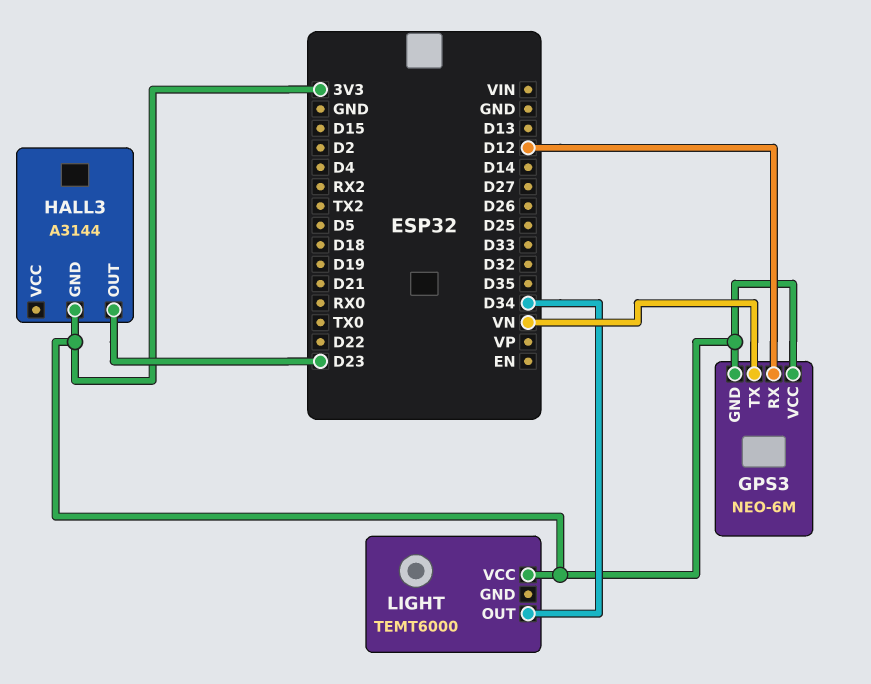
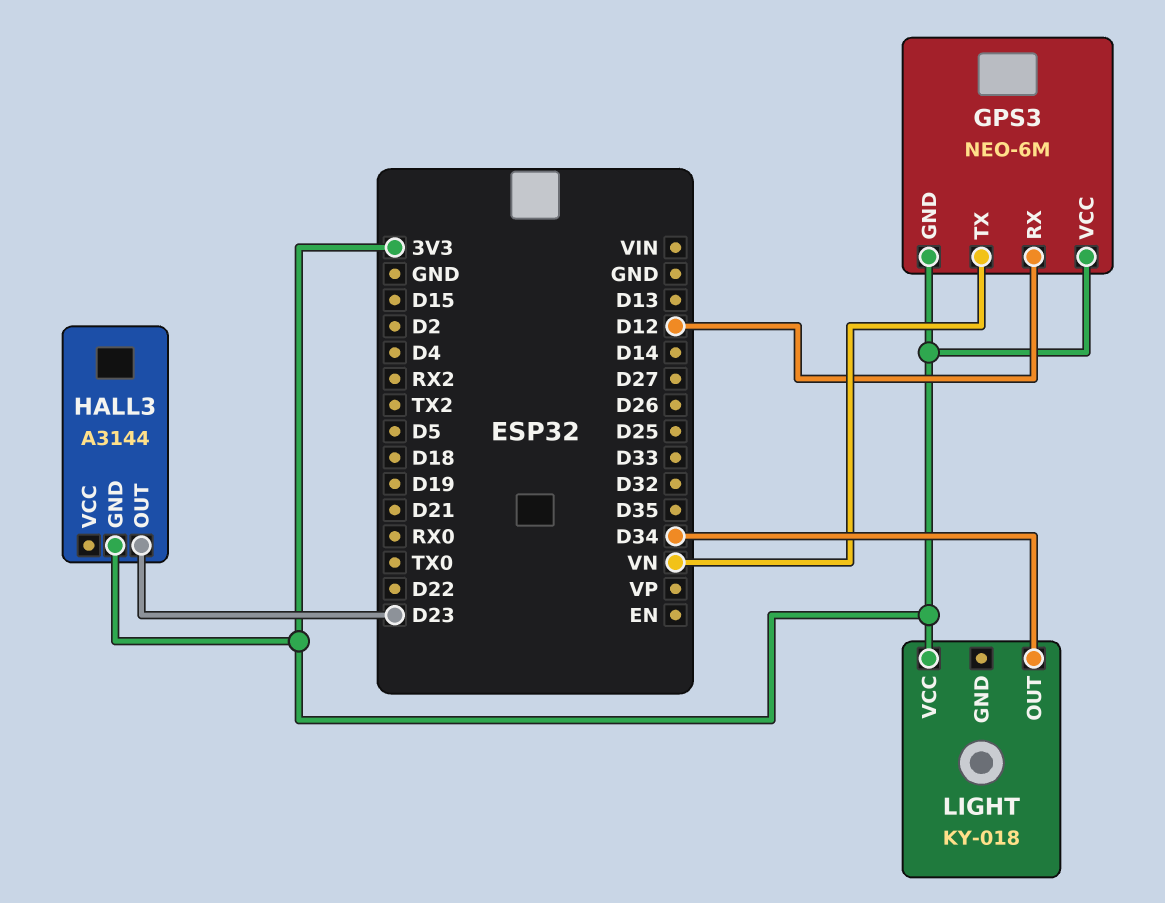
LIGHT: TEMT6000 -> KY-018

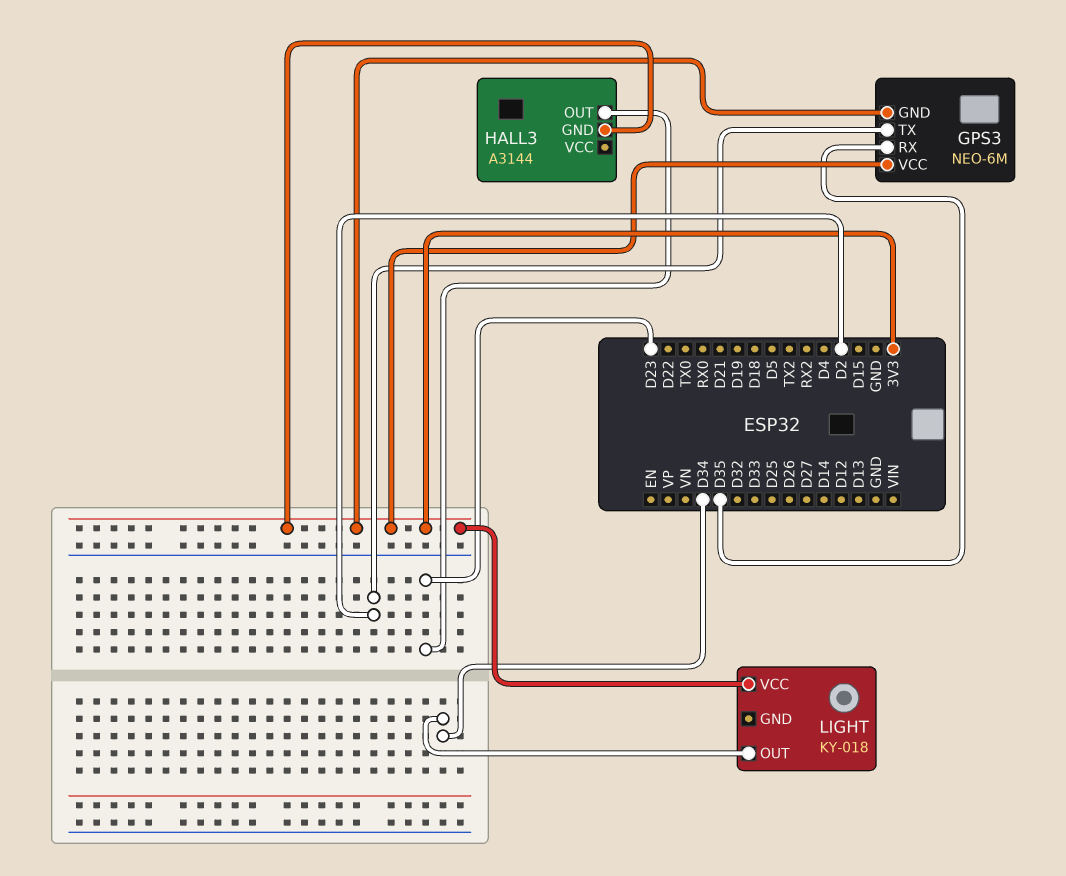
GPS3 pin RX: D12 -> D35
GPS3 pin TX: VN -> D2

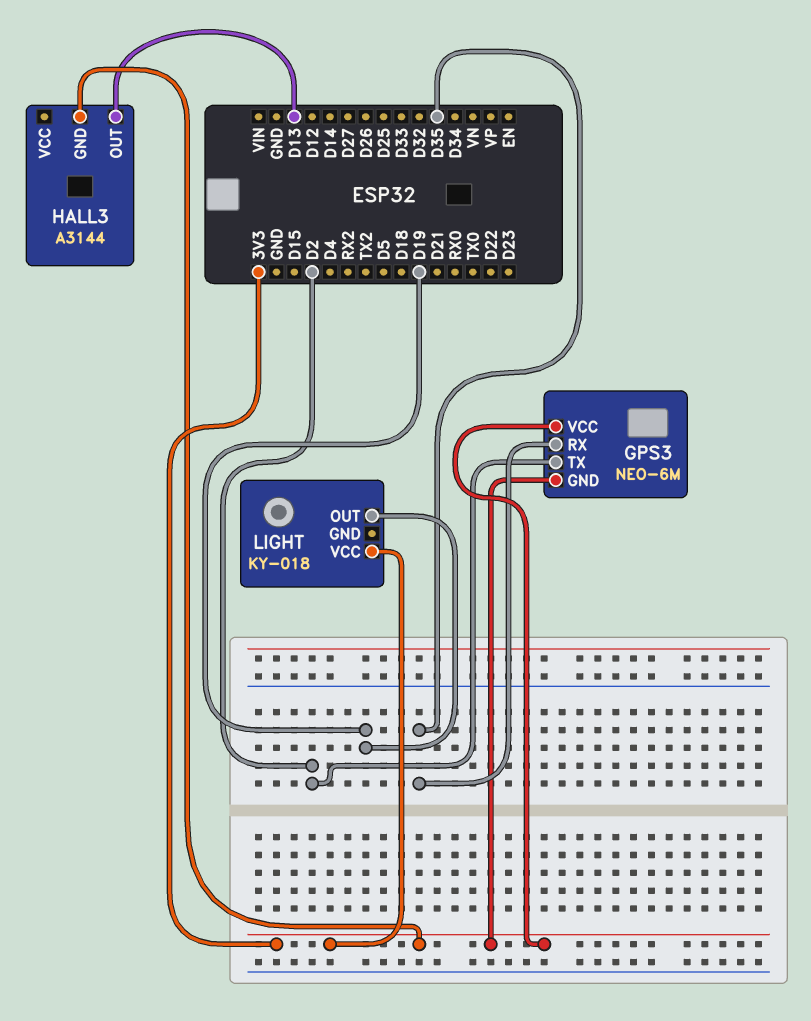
HALL3 pin OUT: D23 -> D13
LIGHT pin OUT: D34 -> D19

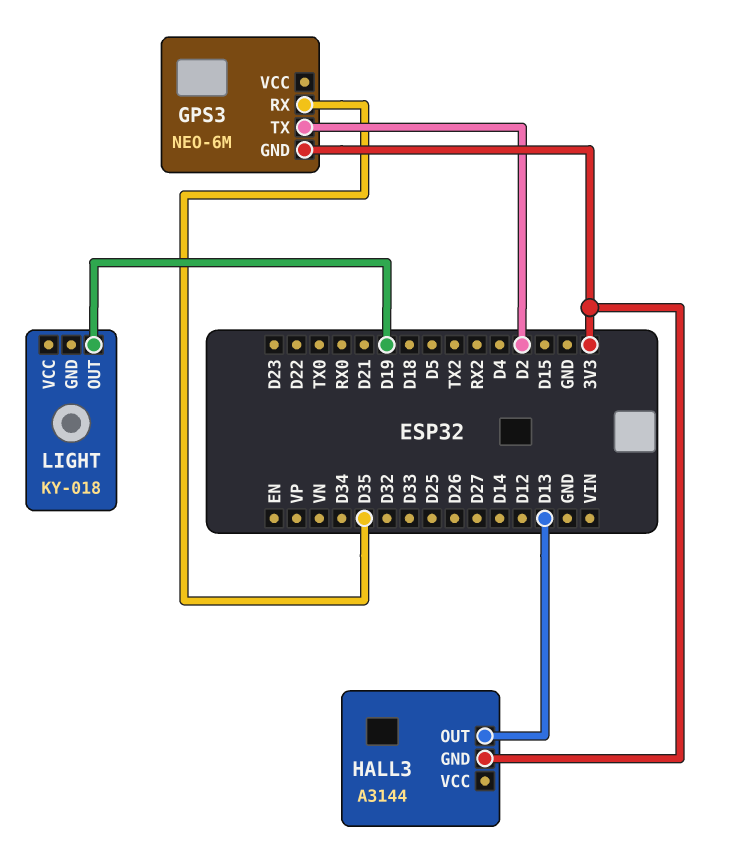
GPS3 pin VCC: 3V3 -> none
LIGHT pin VCC: 3V3 -> none

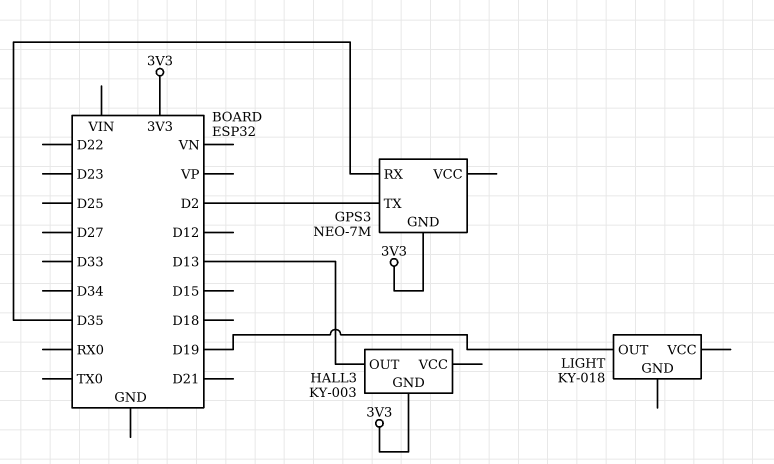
GPS3: NEO-6M -> NEO-7M
HALL3: A3144 -> KY-003

